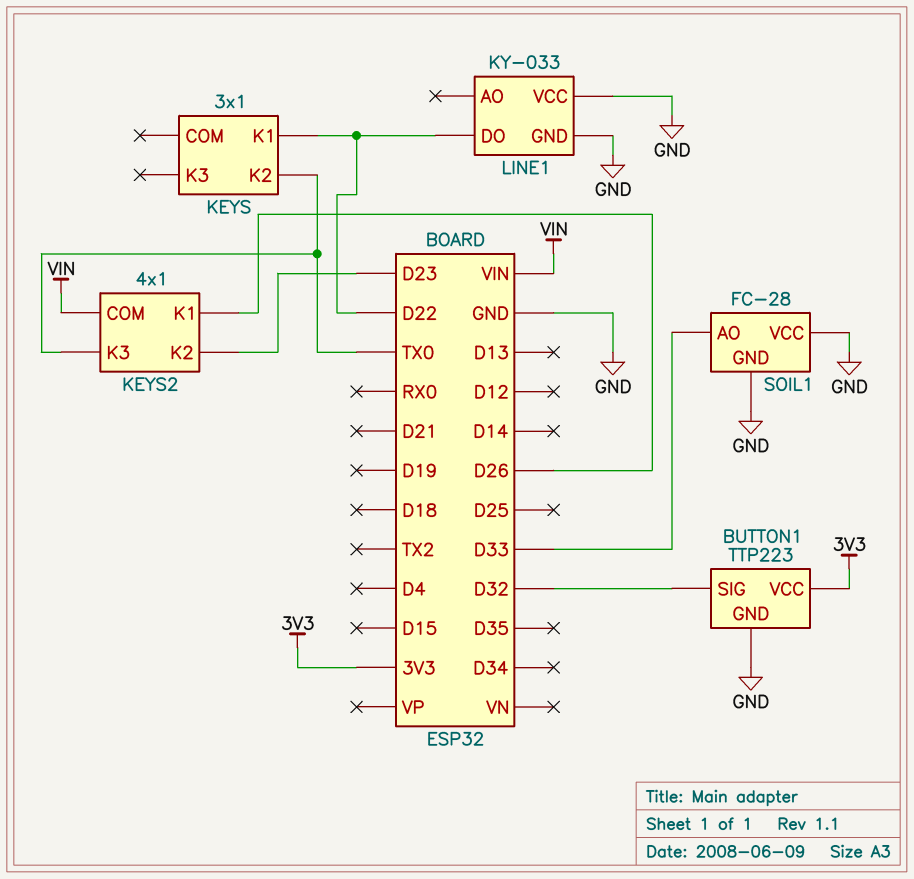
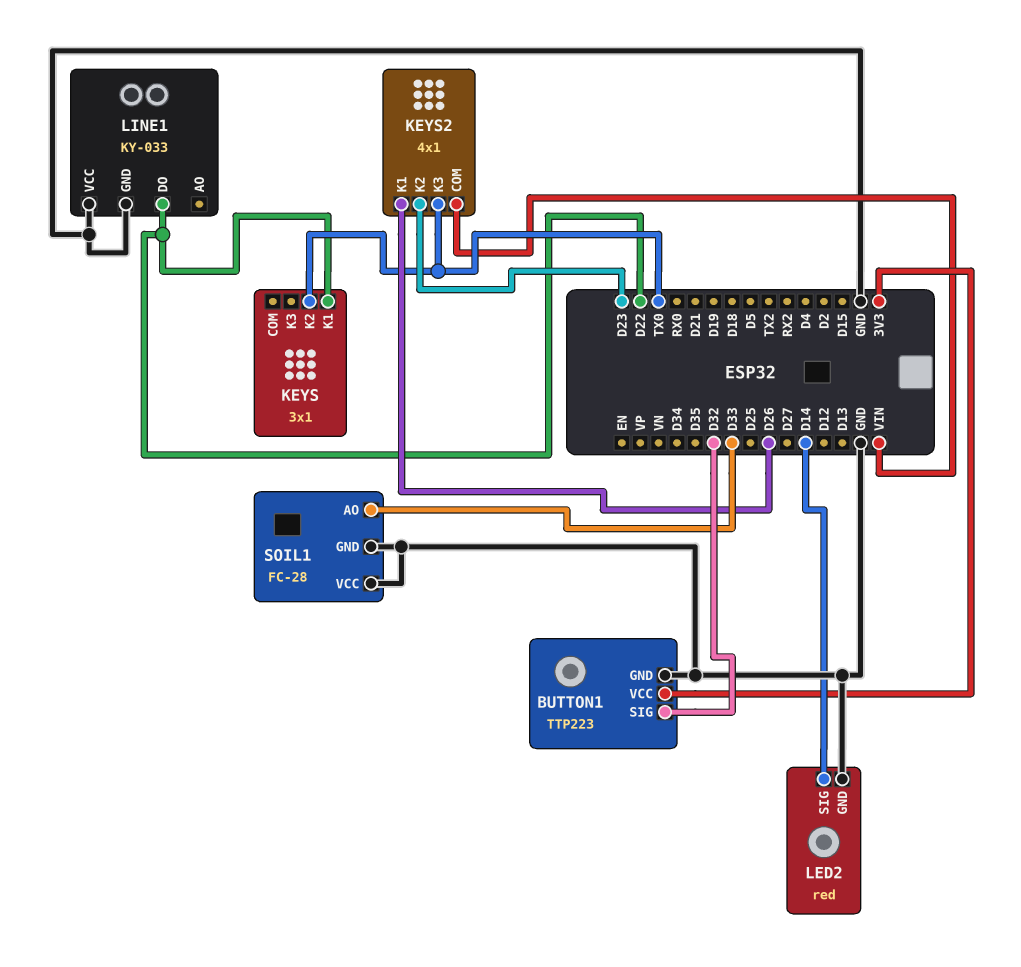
LED2: none -> red
LED2 pin GND: none -> GND
LED2 pin SIG: none -> D14

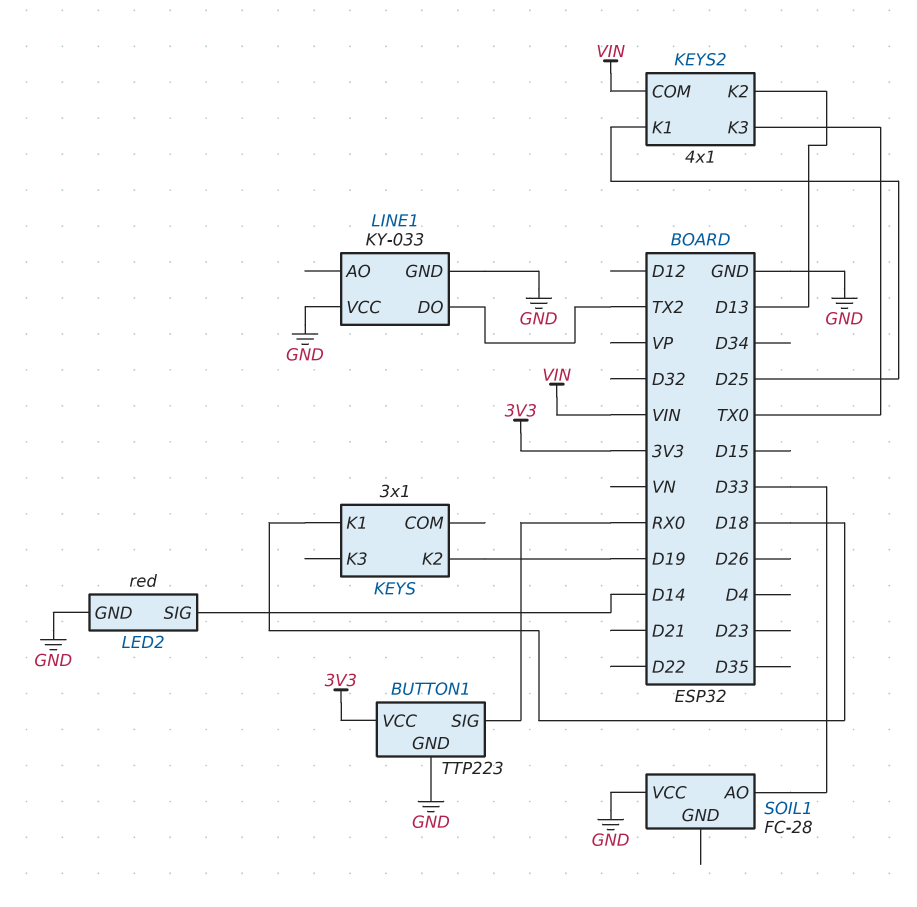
BUTTON1 pin SIG: D32 -> RX0
KEYS pin K1: D22 -> D18
KEYS pin K2: TX0 -> D19
KEYS2 pin K1: D26 -> D25
KEYS2 pin K2: D23 -> D13
LINE1 pin DO: D22 -> TX2
SOIL1 pin GND: GND -> none

